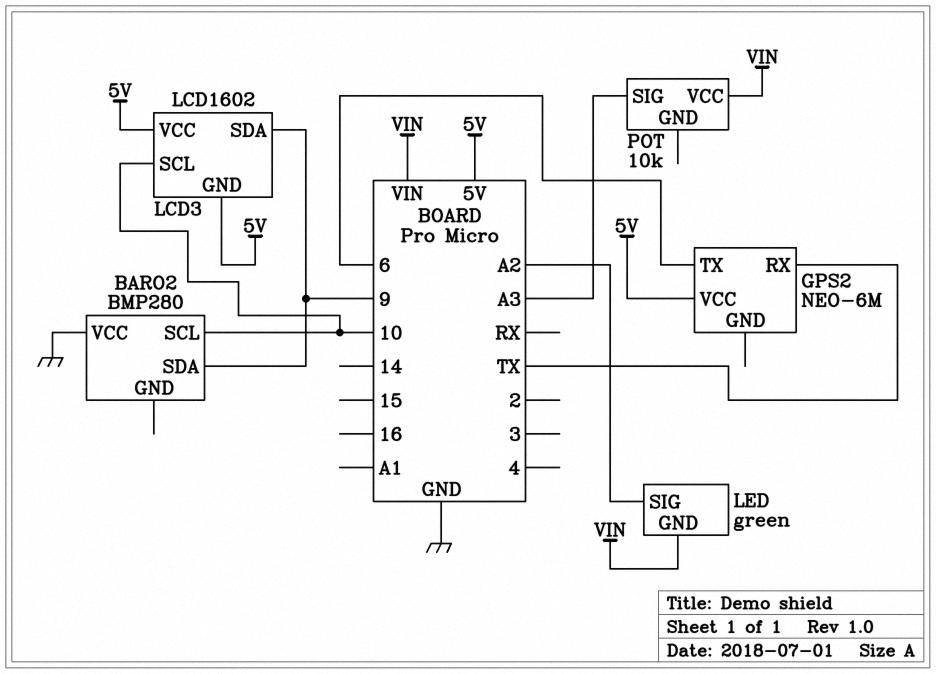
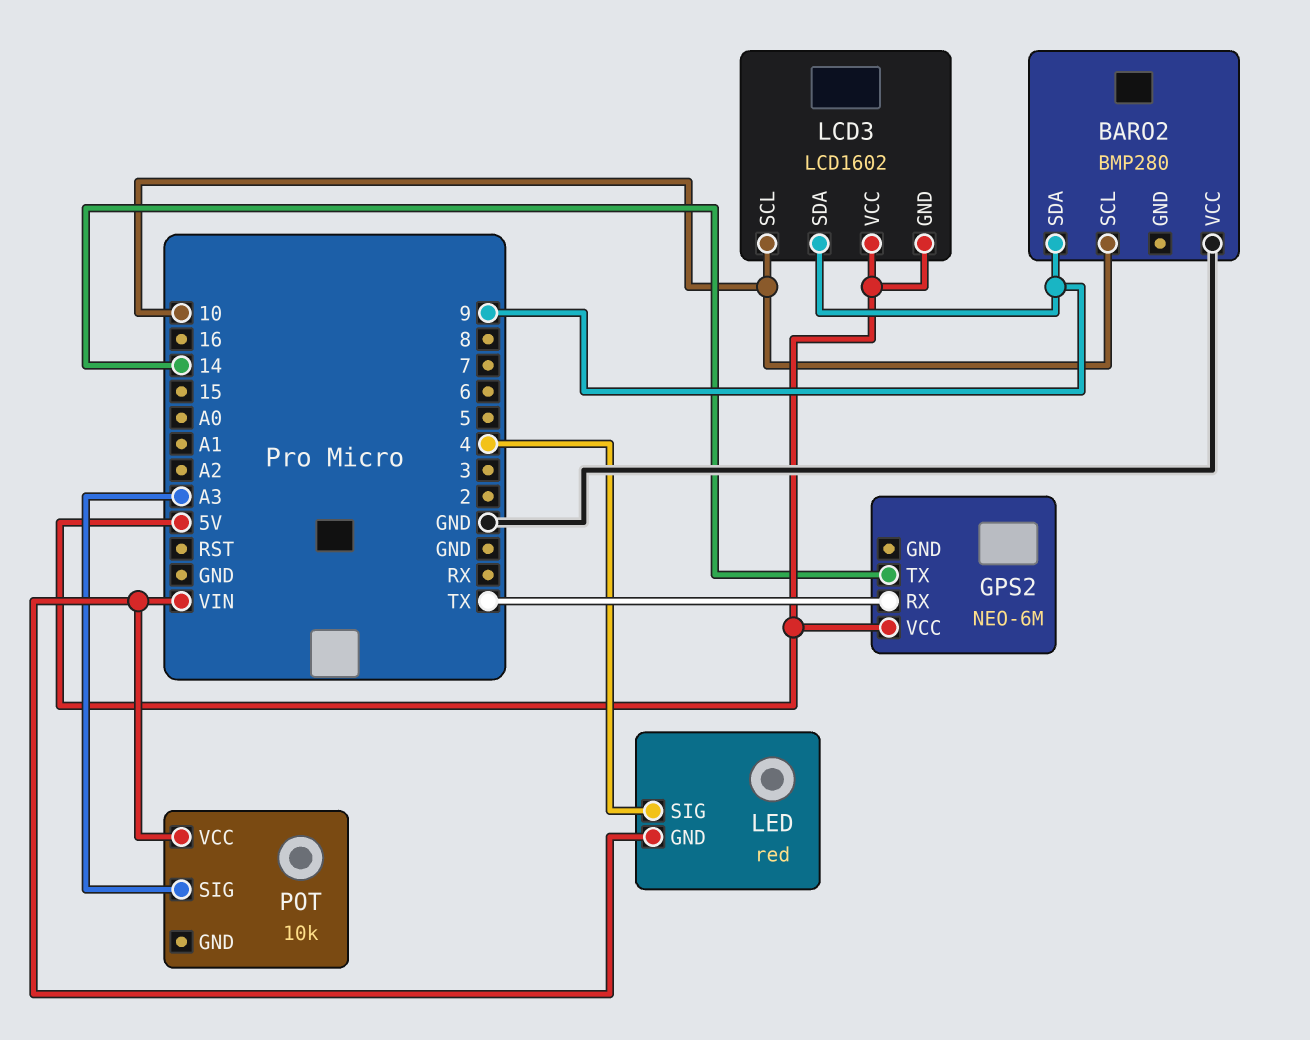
GPS2 pin TX: 6 -> 14
LED: green -> red
LED pin SIG: A2 -> 4

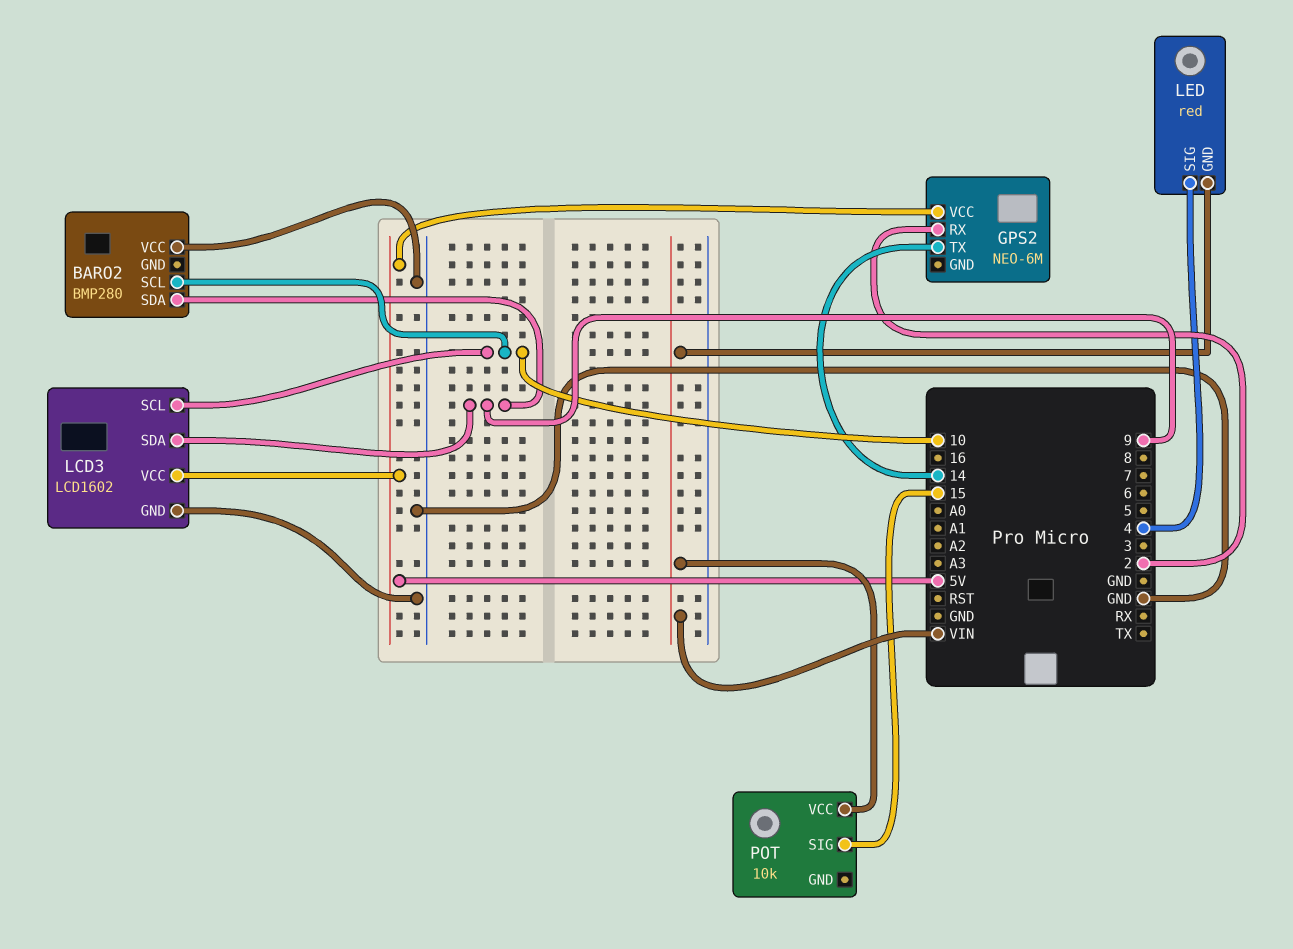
GPS2 pin RX: TX -> 2
LCD3 pin GND: 5V -> GND
POT pin SIG: A3 -> 15

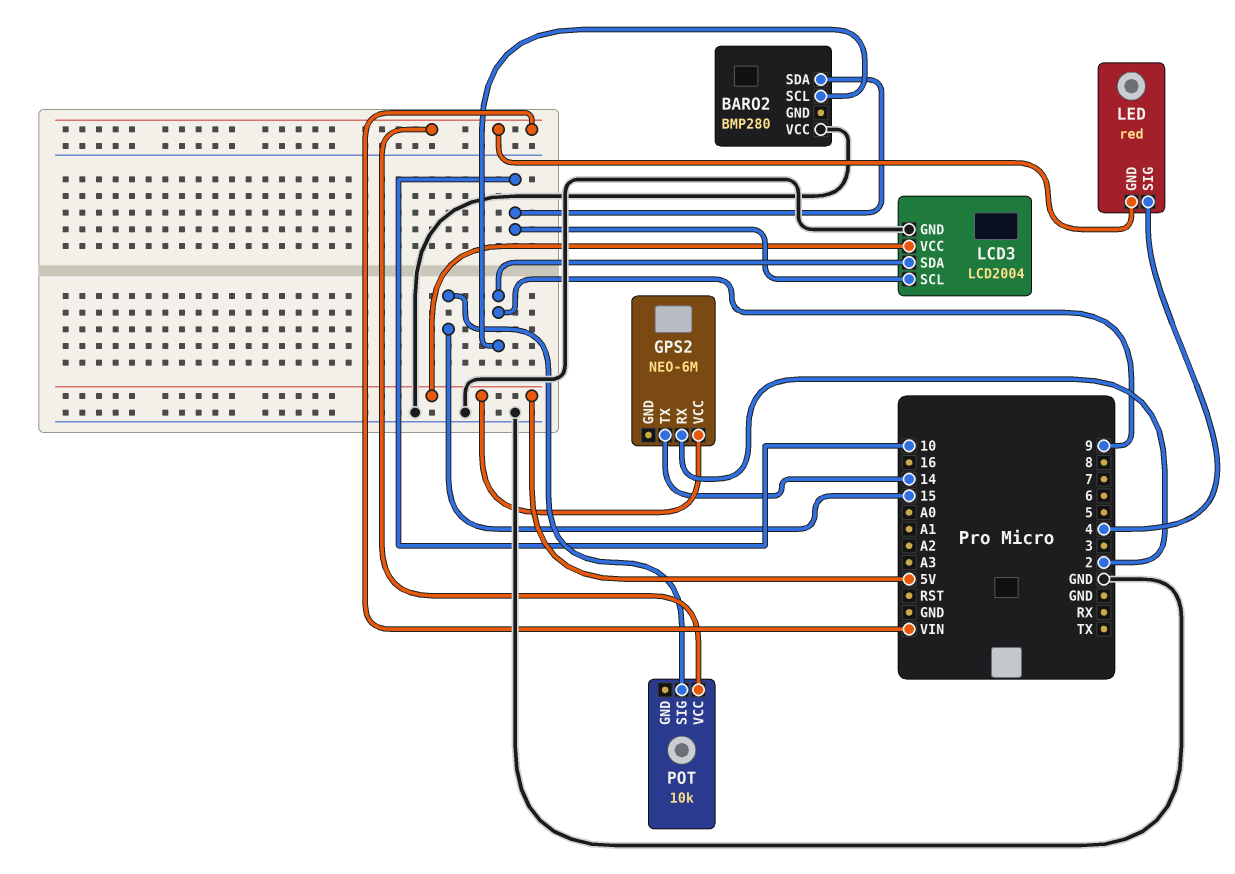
BARO2 pin SCL: 10 -> 9
BARO2 pin SDA: 9 -> 10
LCD3: LCD1602 -> LCD2004

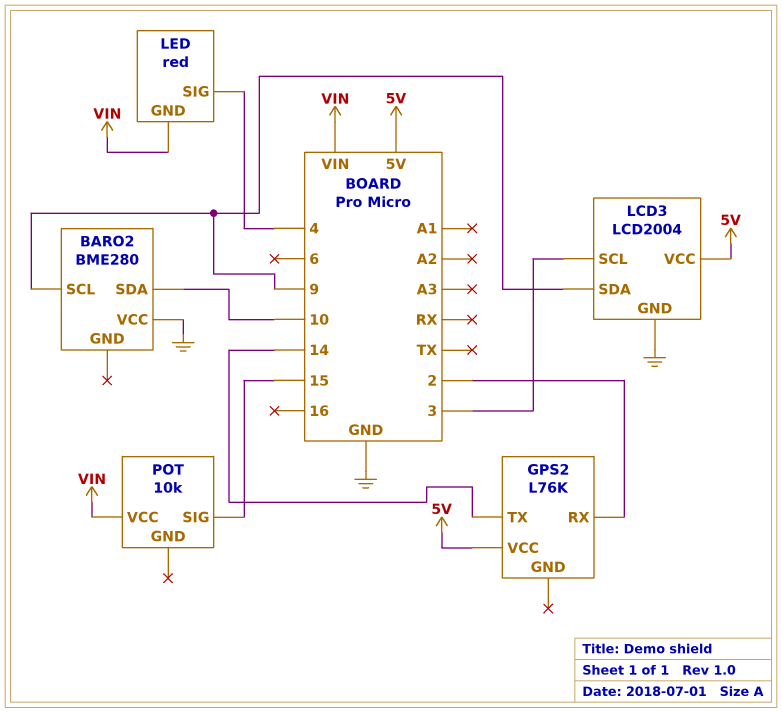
BARO2: BMP280 -> BME280
GPS2: NEO-6M -> L76K
LCD3 pin SCL: 10 -> 3

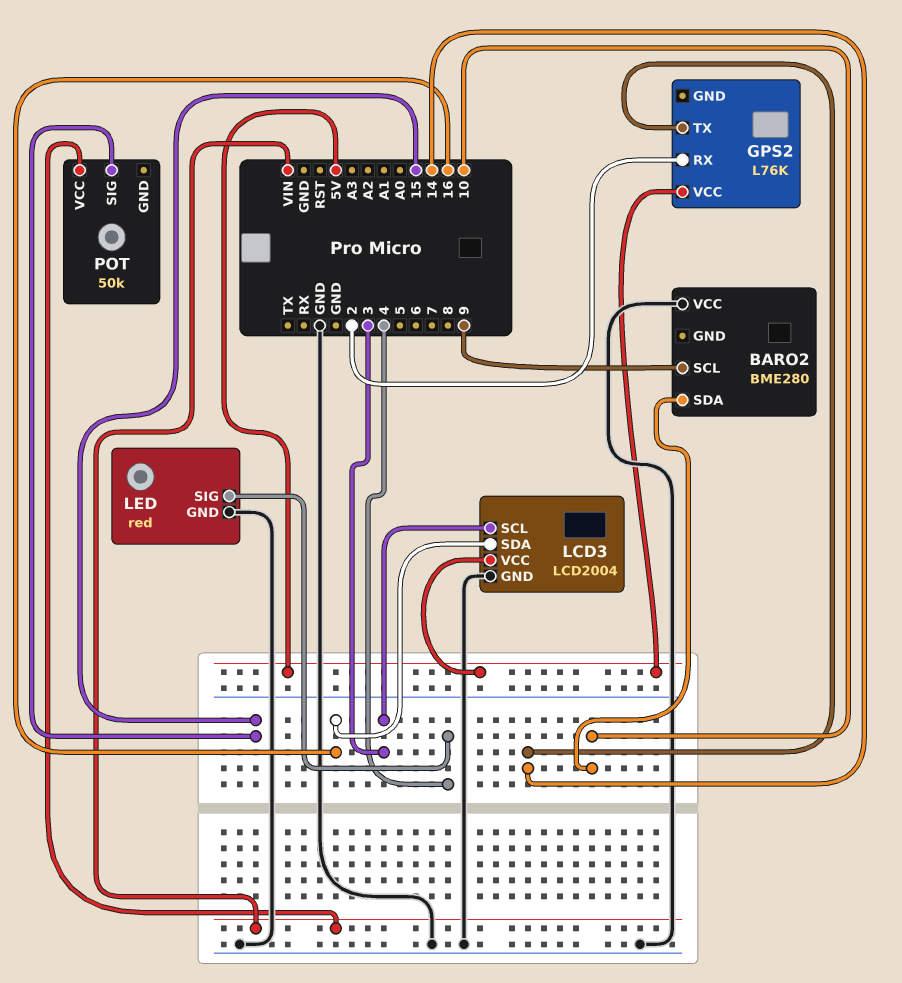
LCD3 pin SDA: 9 -> 16
LED pin GND: VIN -> GND
POT: 10k -> 50k

